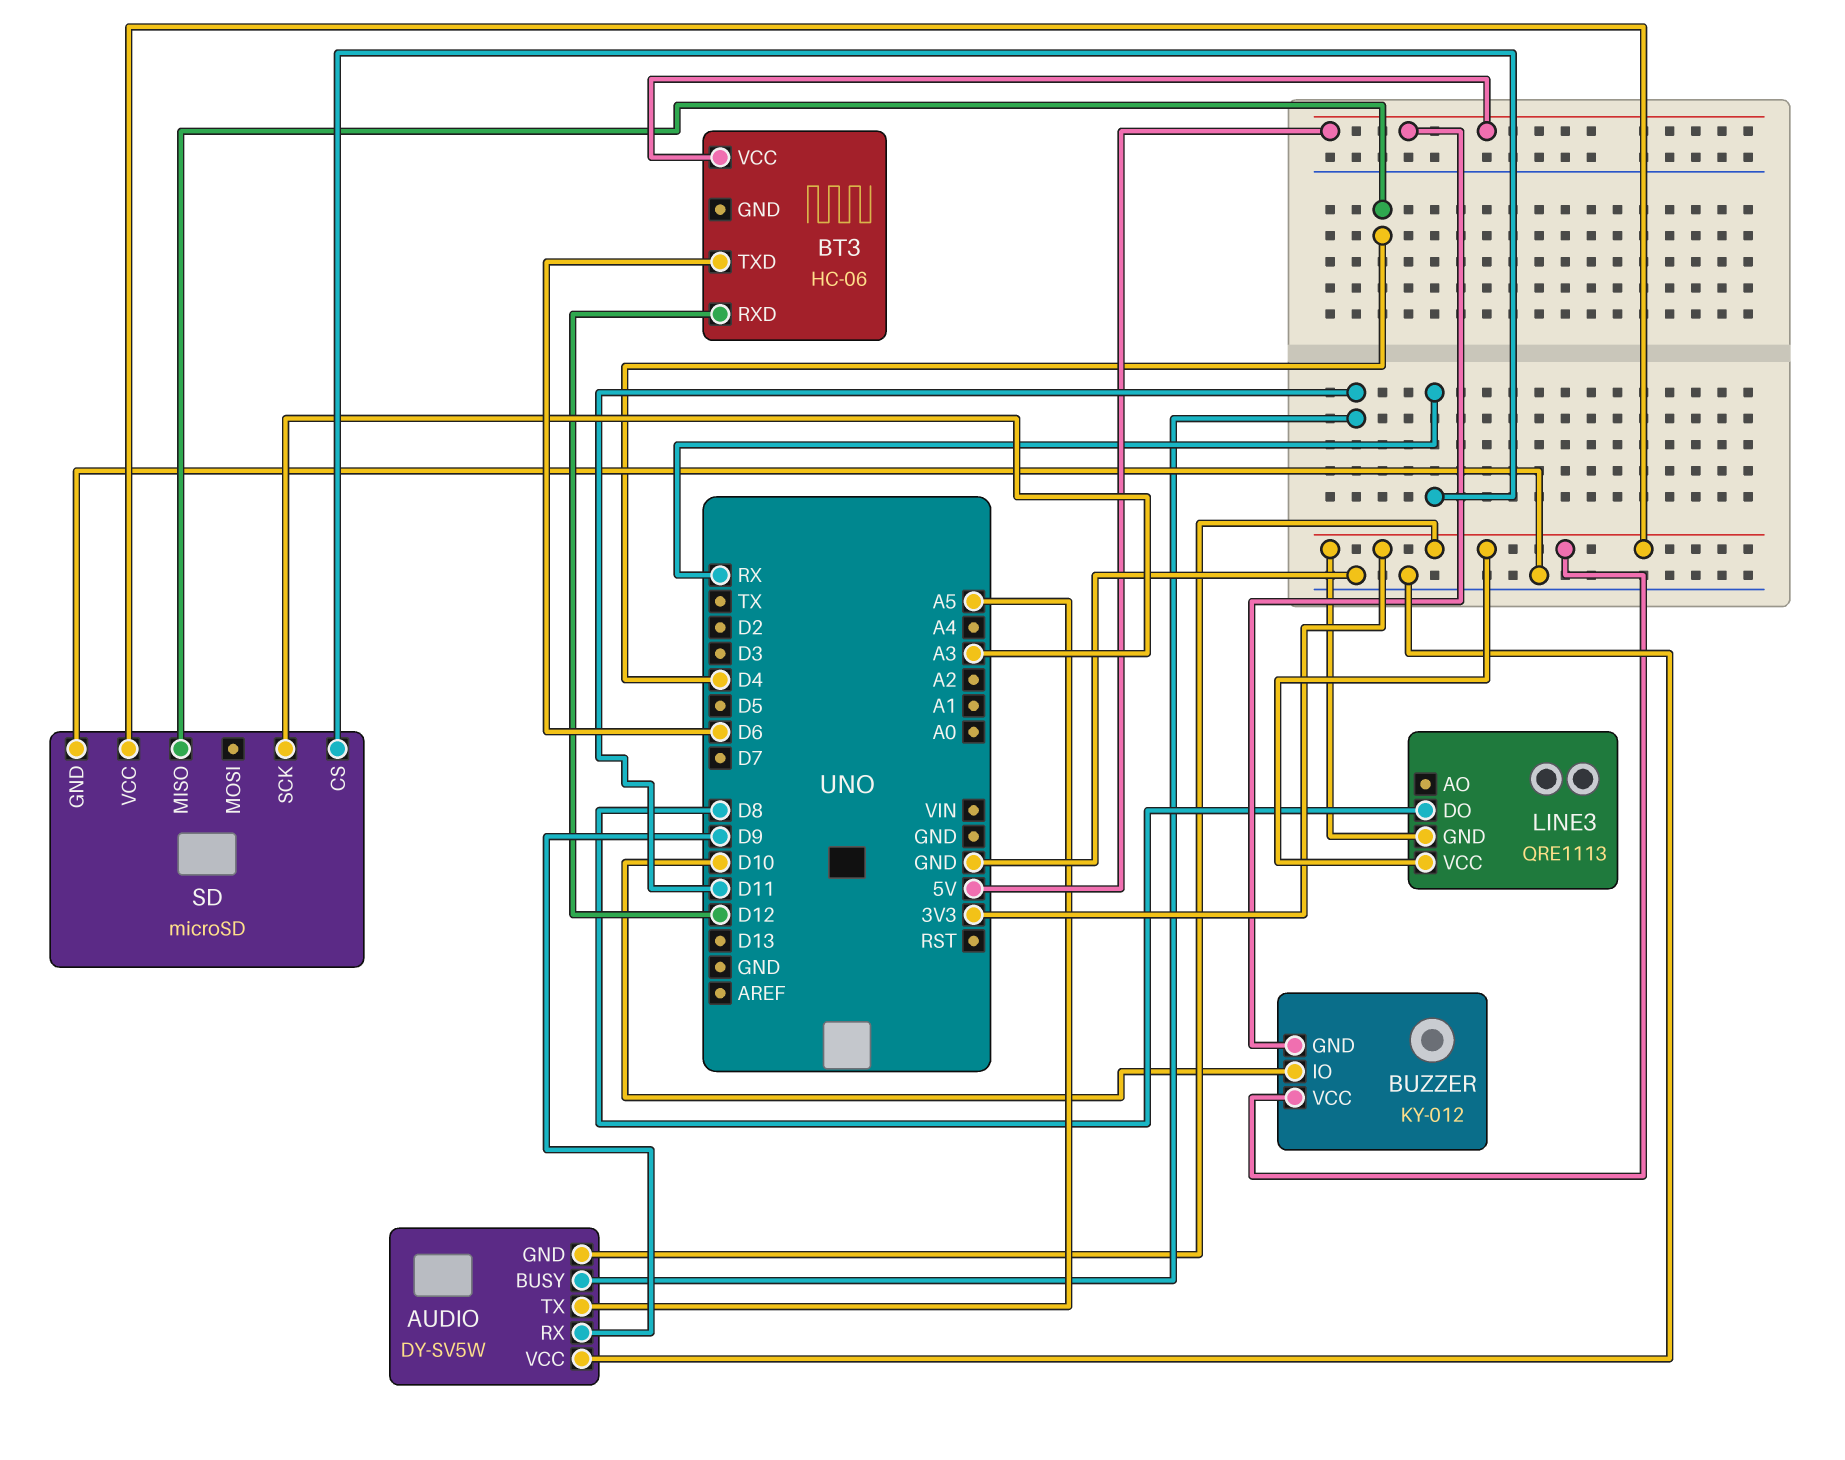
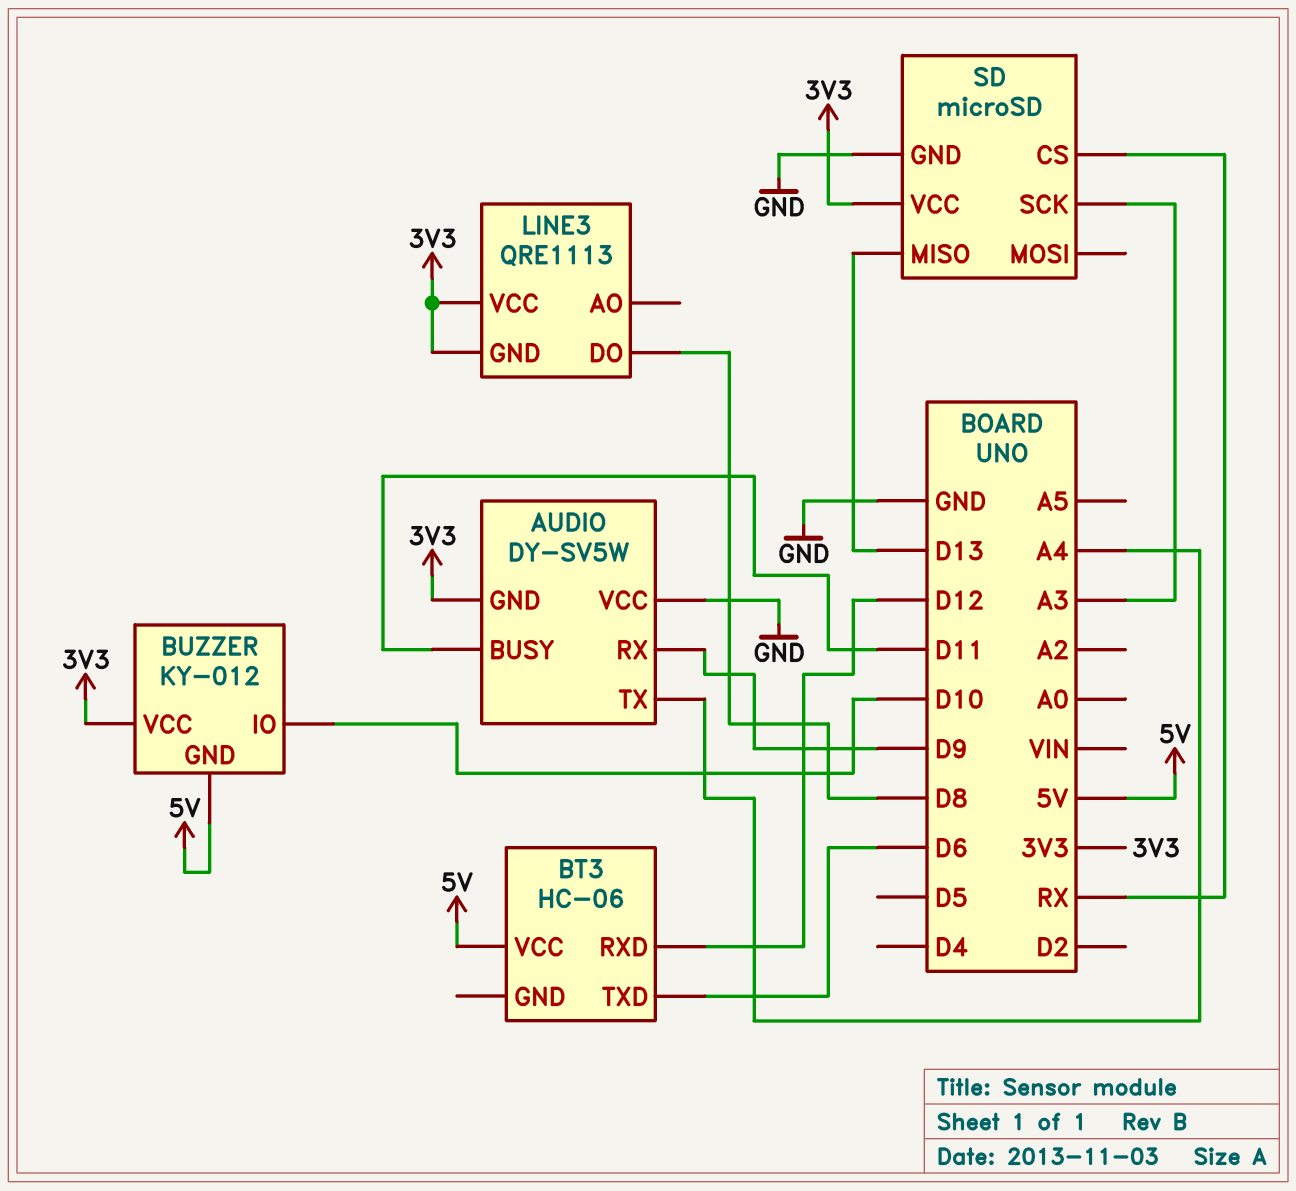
AUDIO pin TX: A5 -> A4
SD pin MISO: D4 -> D13

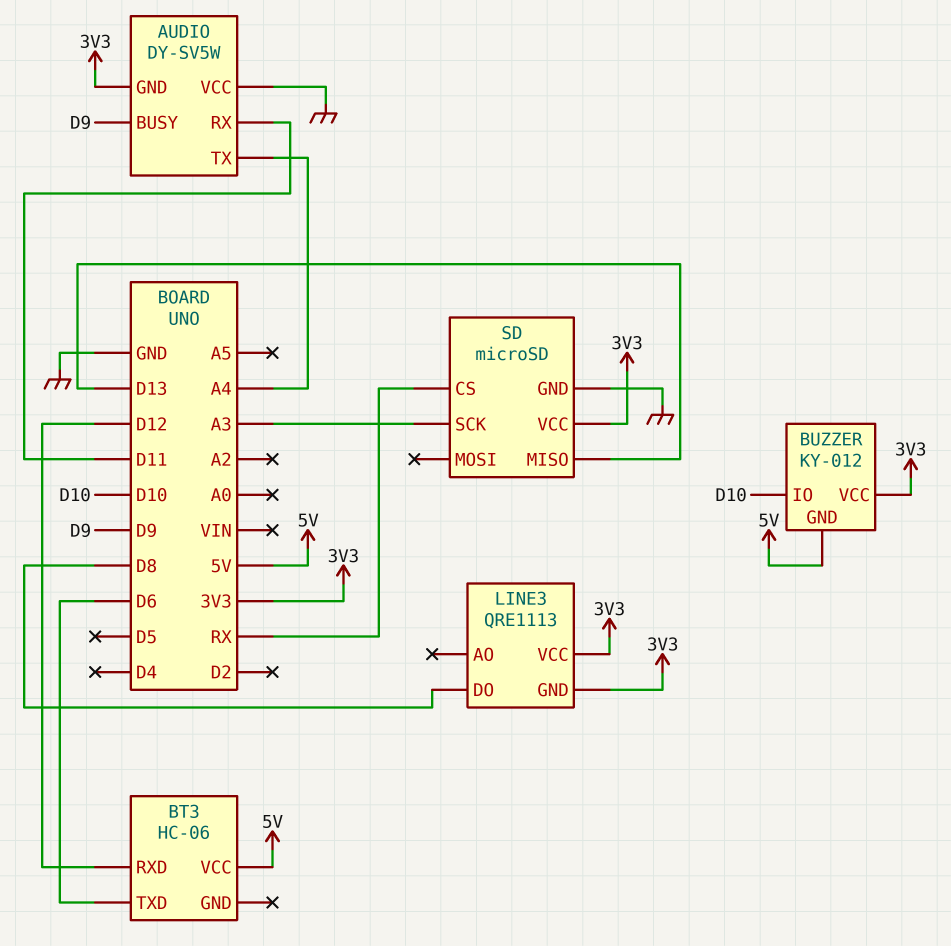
AUDIO pin BUSY: D11 -> D9
AUDIO pin RX: D9 -> D11

